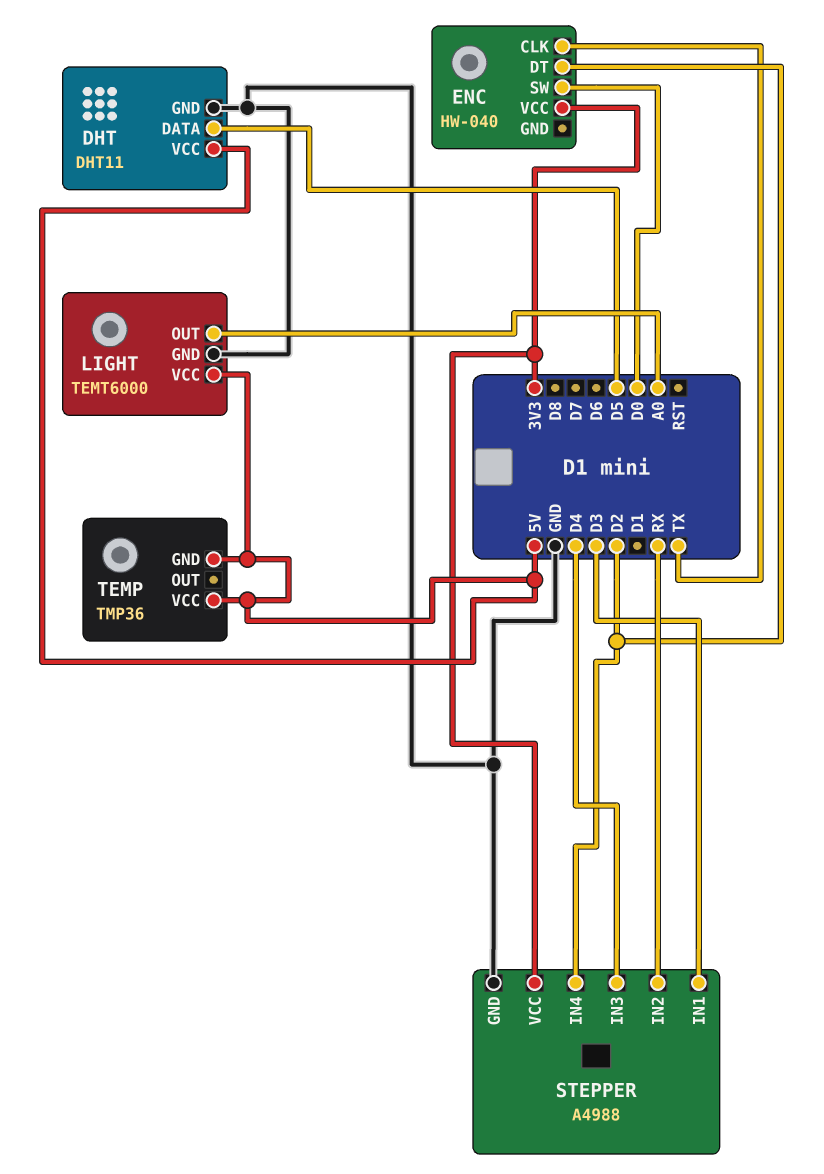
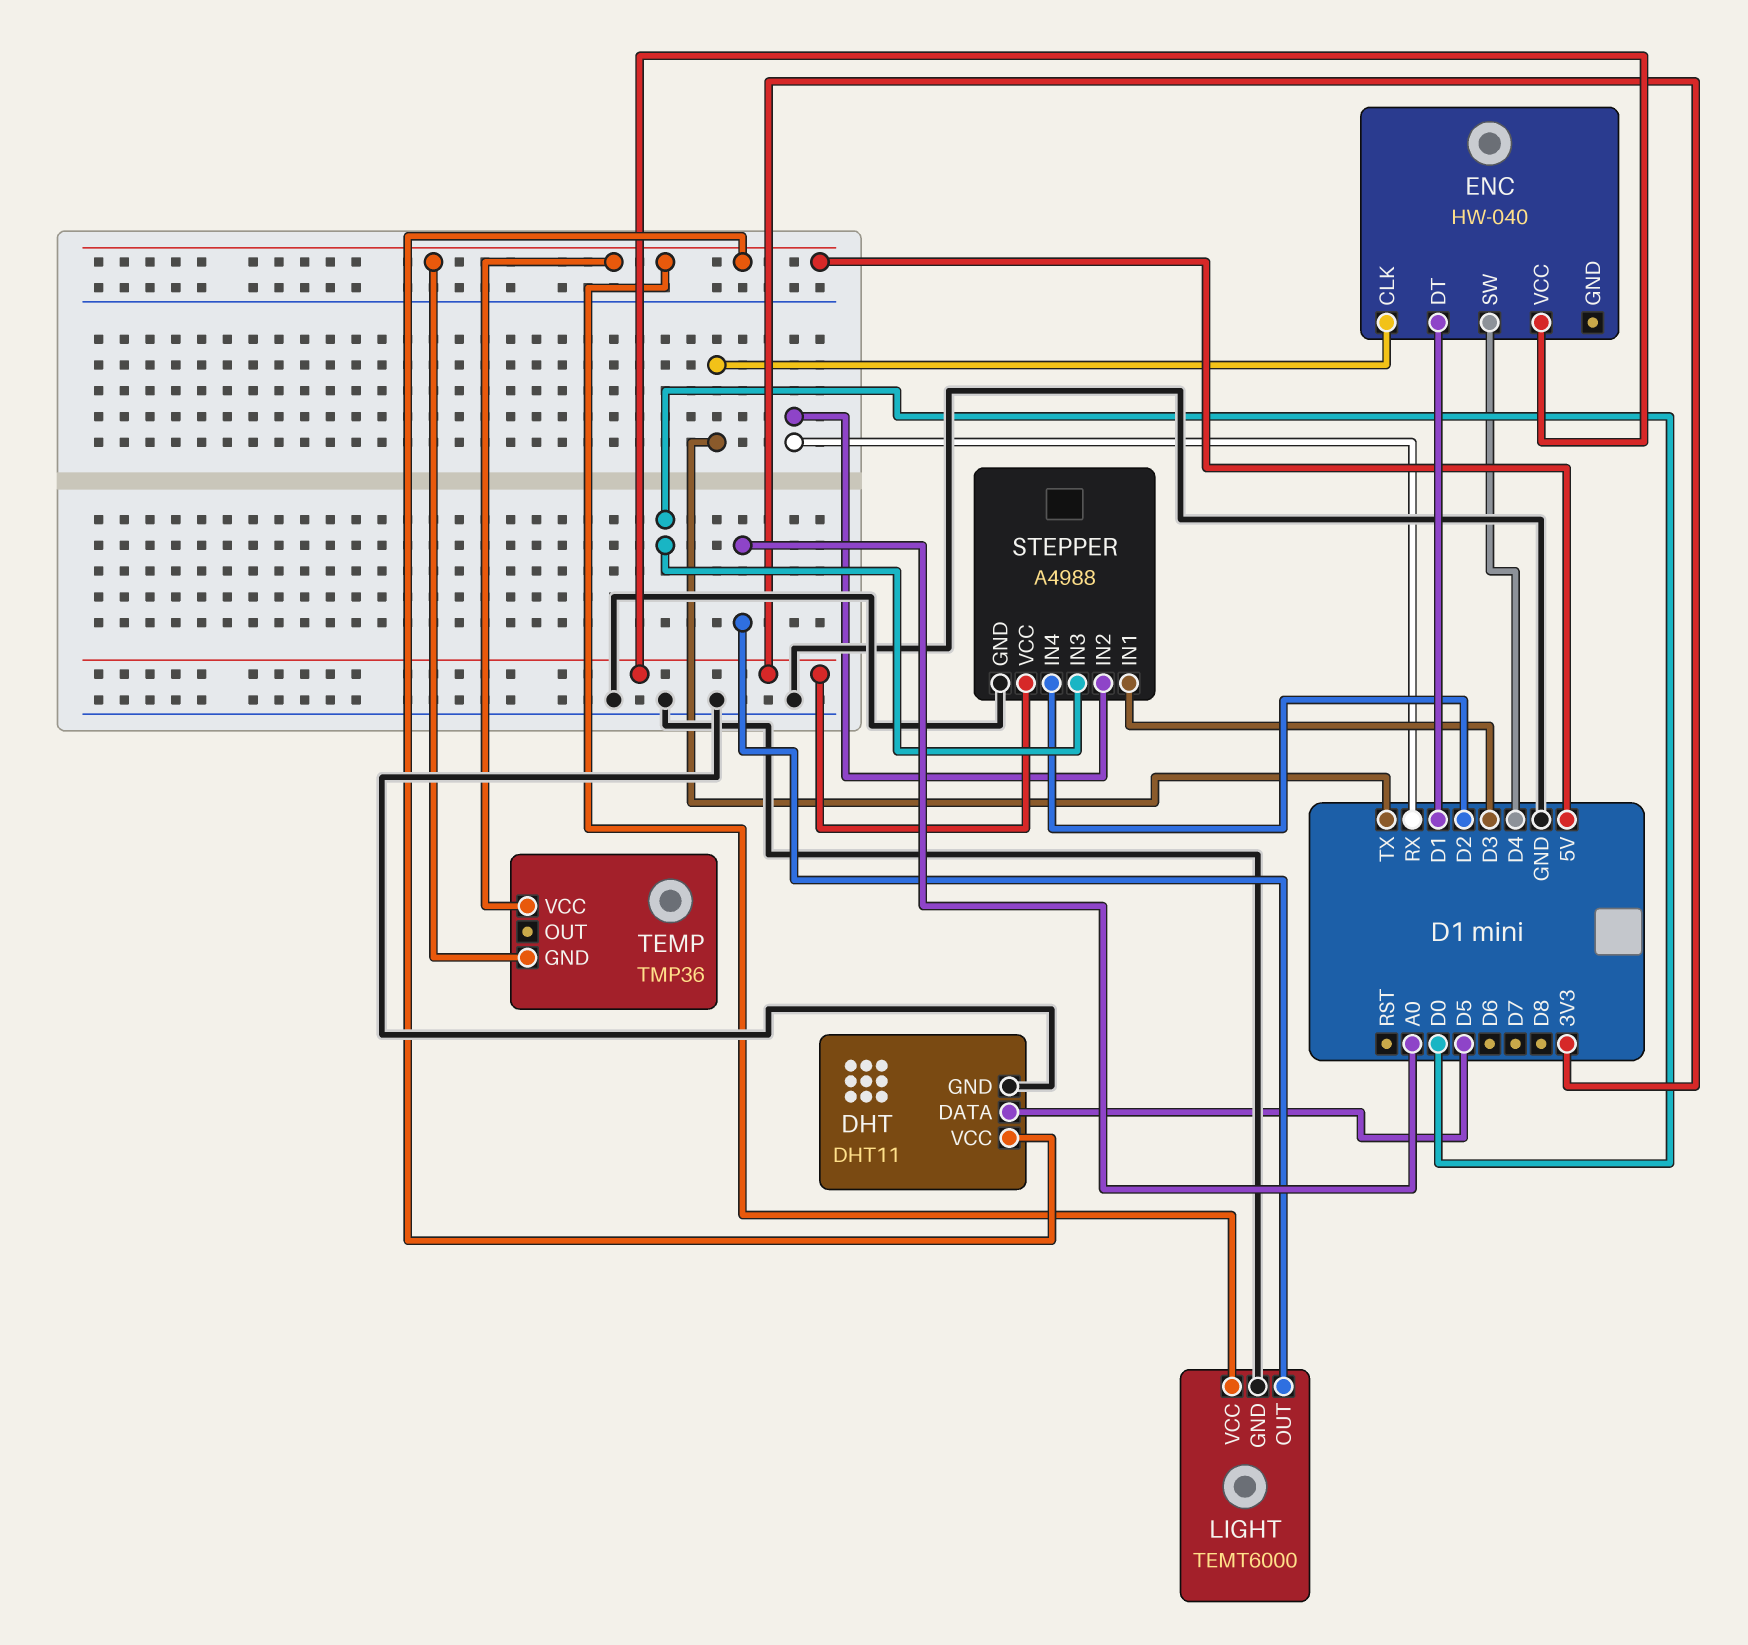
ENC pin DT: D2 -> D1
ENC pin SW: D0 -> D4
STEPPER pin IN3: D4 -> D0

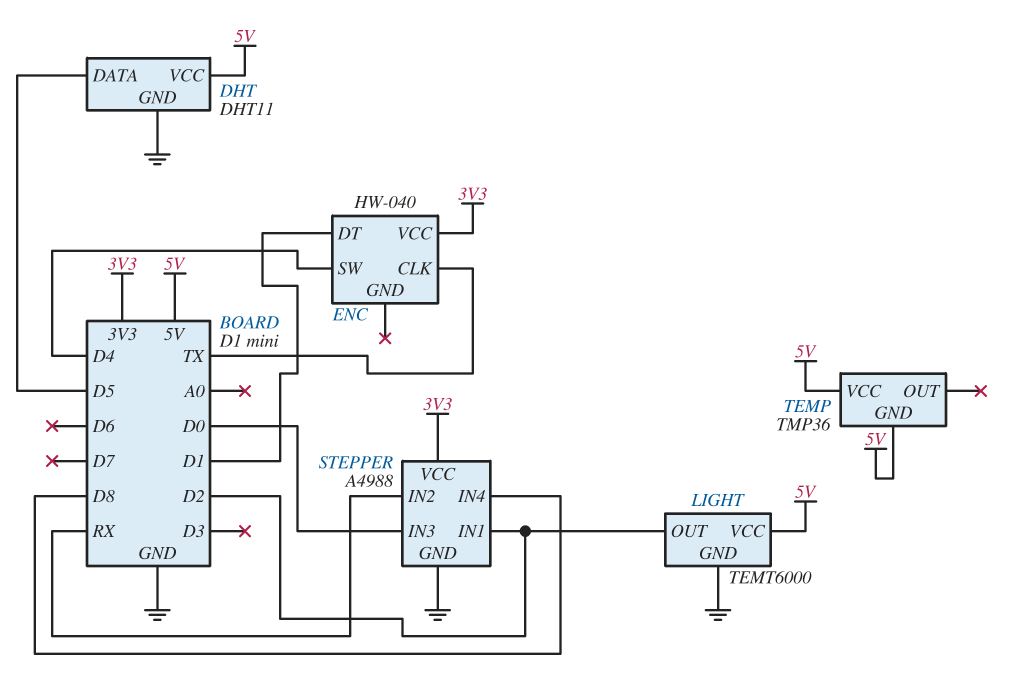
LIGHT pin OUT: A0 -> D2
STEPPER pin IN1: D3 -> D2
STEPPER pin IN4: D2 -> D8

